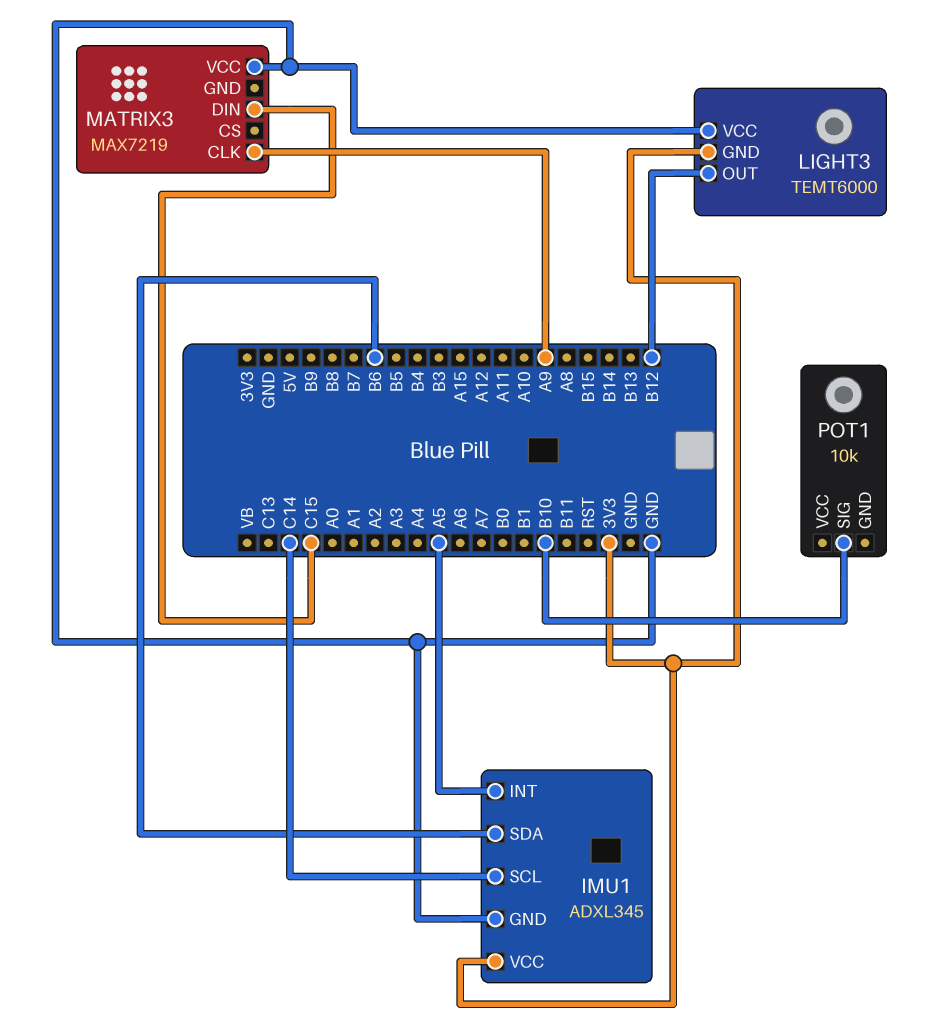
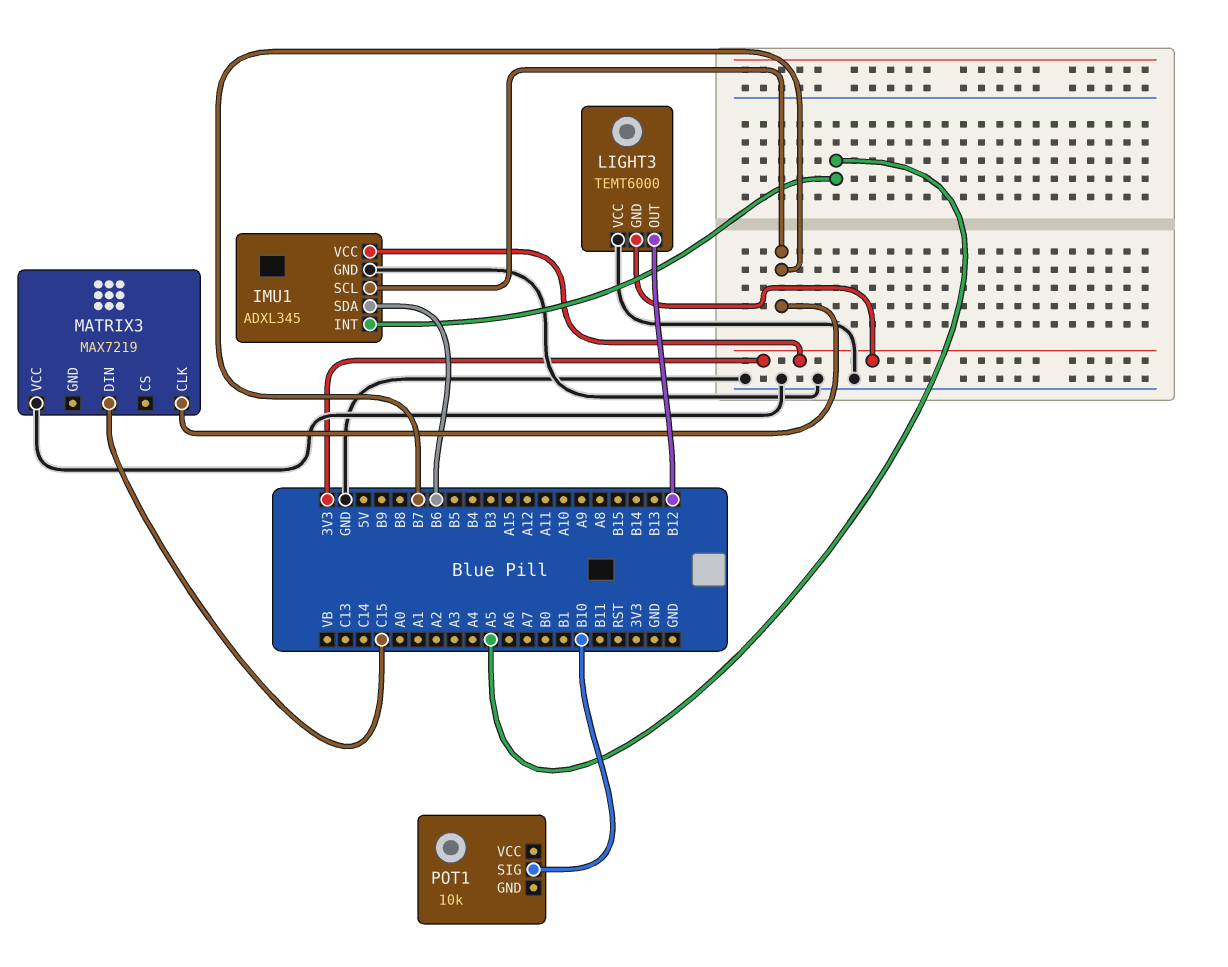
IMU1 pin SCL: C14 -> B7
MATRIX3 pin CLK: A9 -> B7

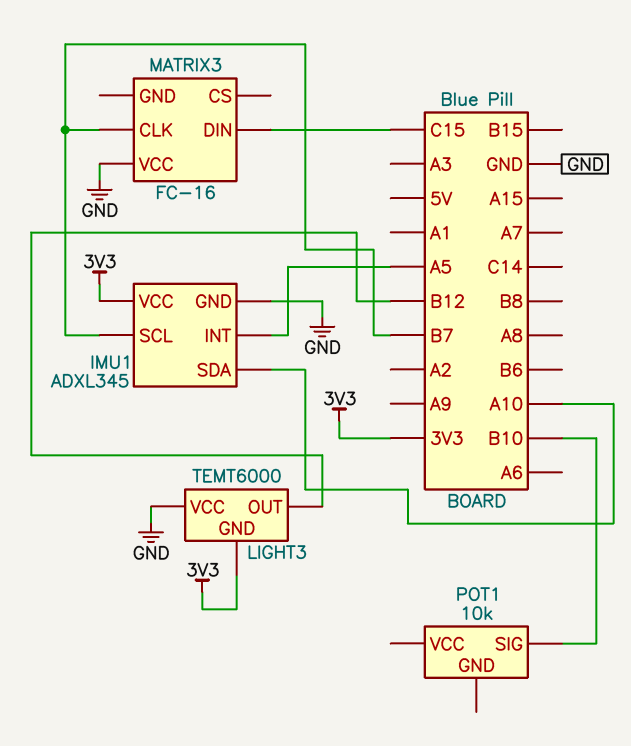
IMU1 pin SDA: B6 -> A10
MATRIX3: MAX7219 -> FC-16

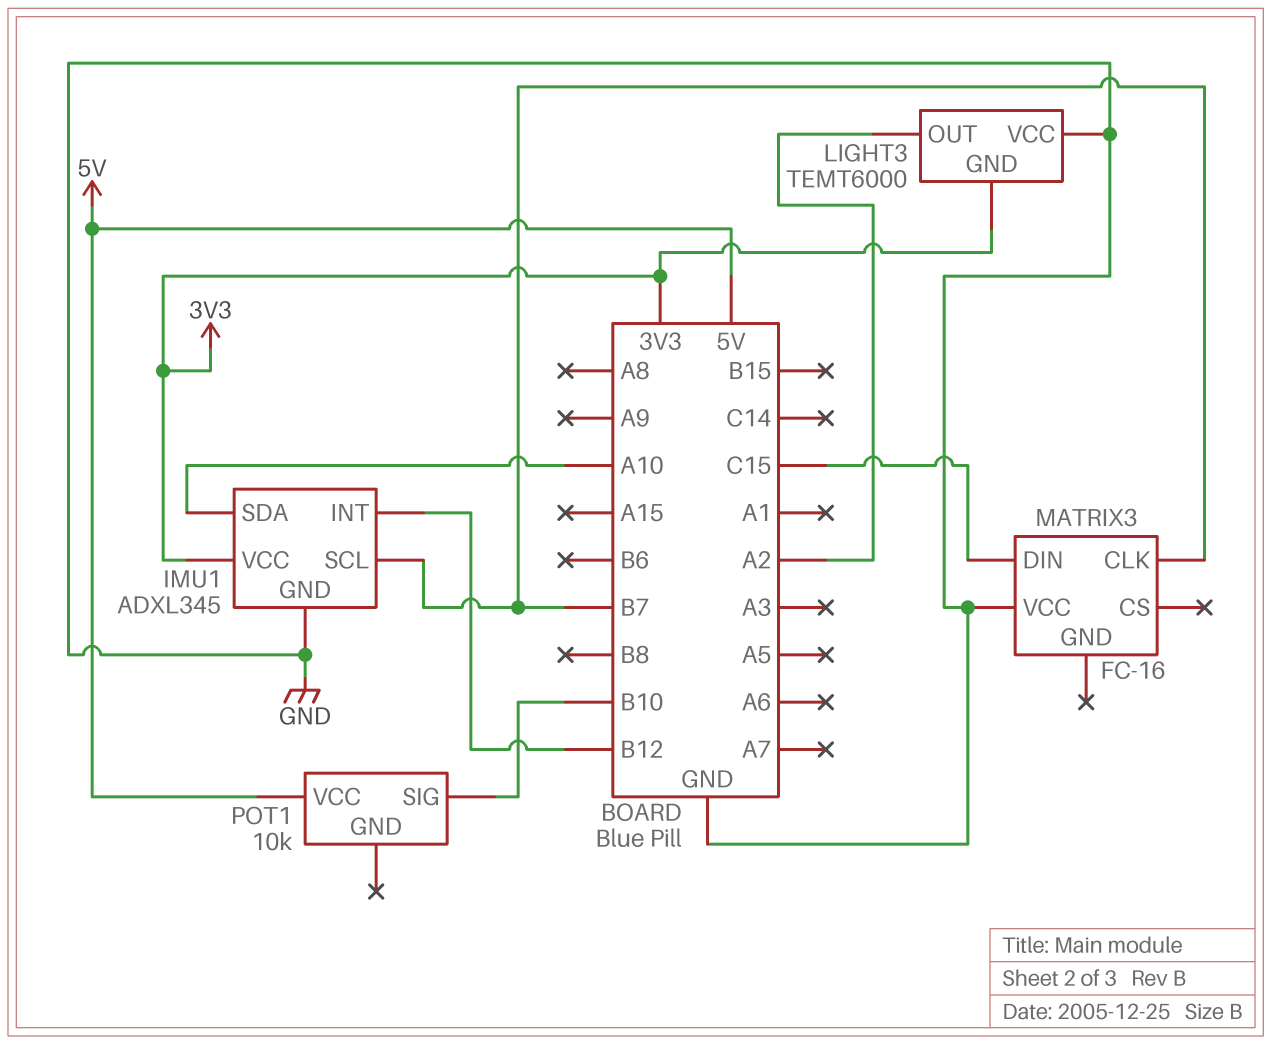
IMU1 pin INT: A5 -> B12
LIGHT3 pin OUT: B12 -> A2
POT1 pin VCC: none -> 5V

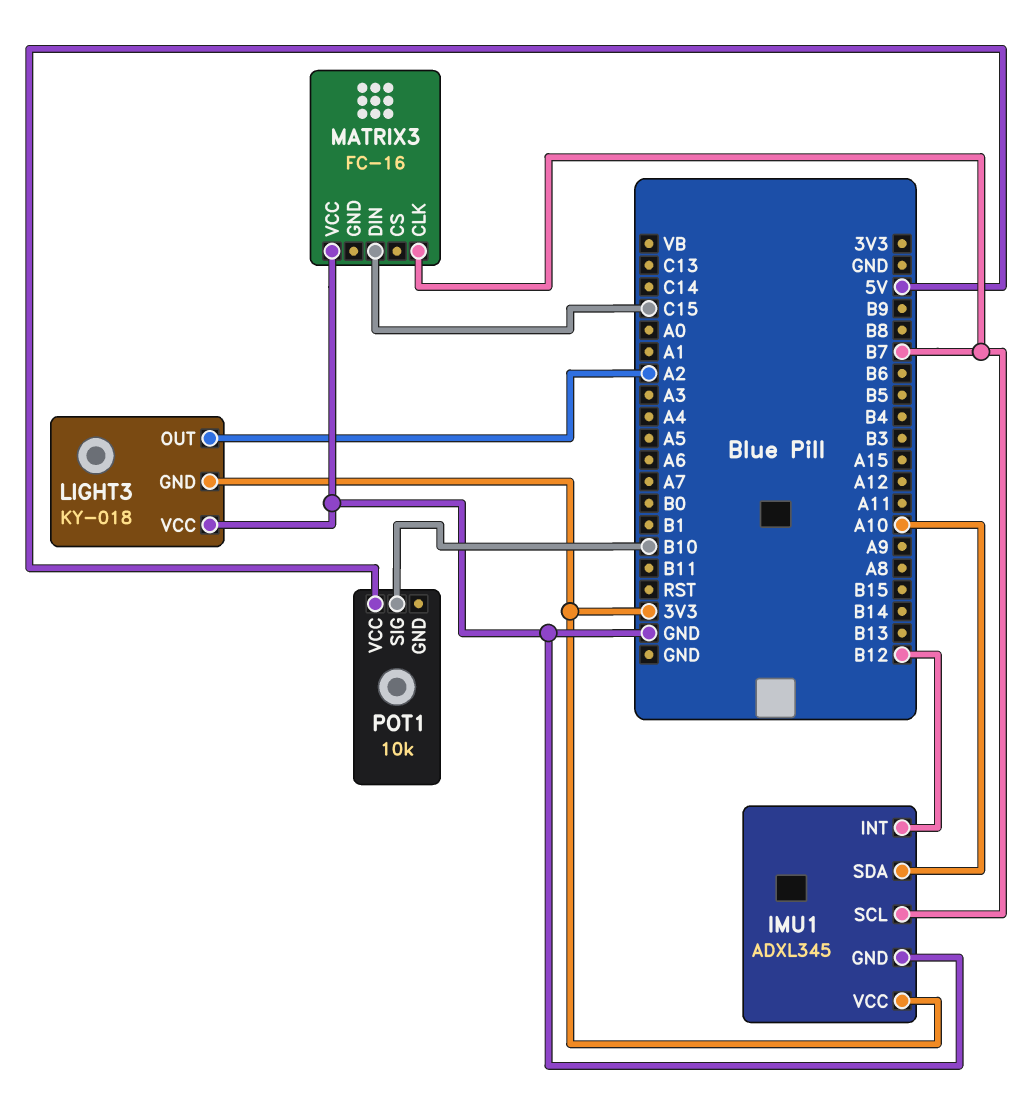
LIGHT3: TEMT6000 -> KY-018

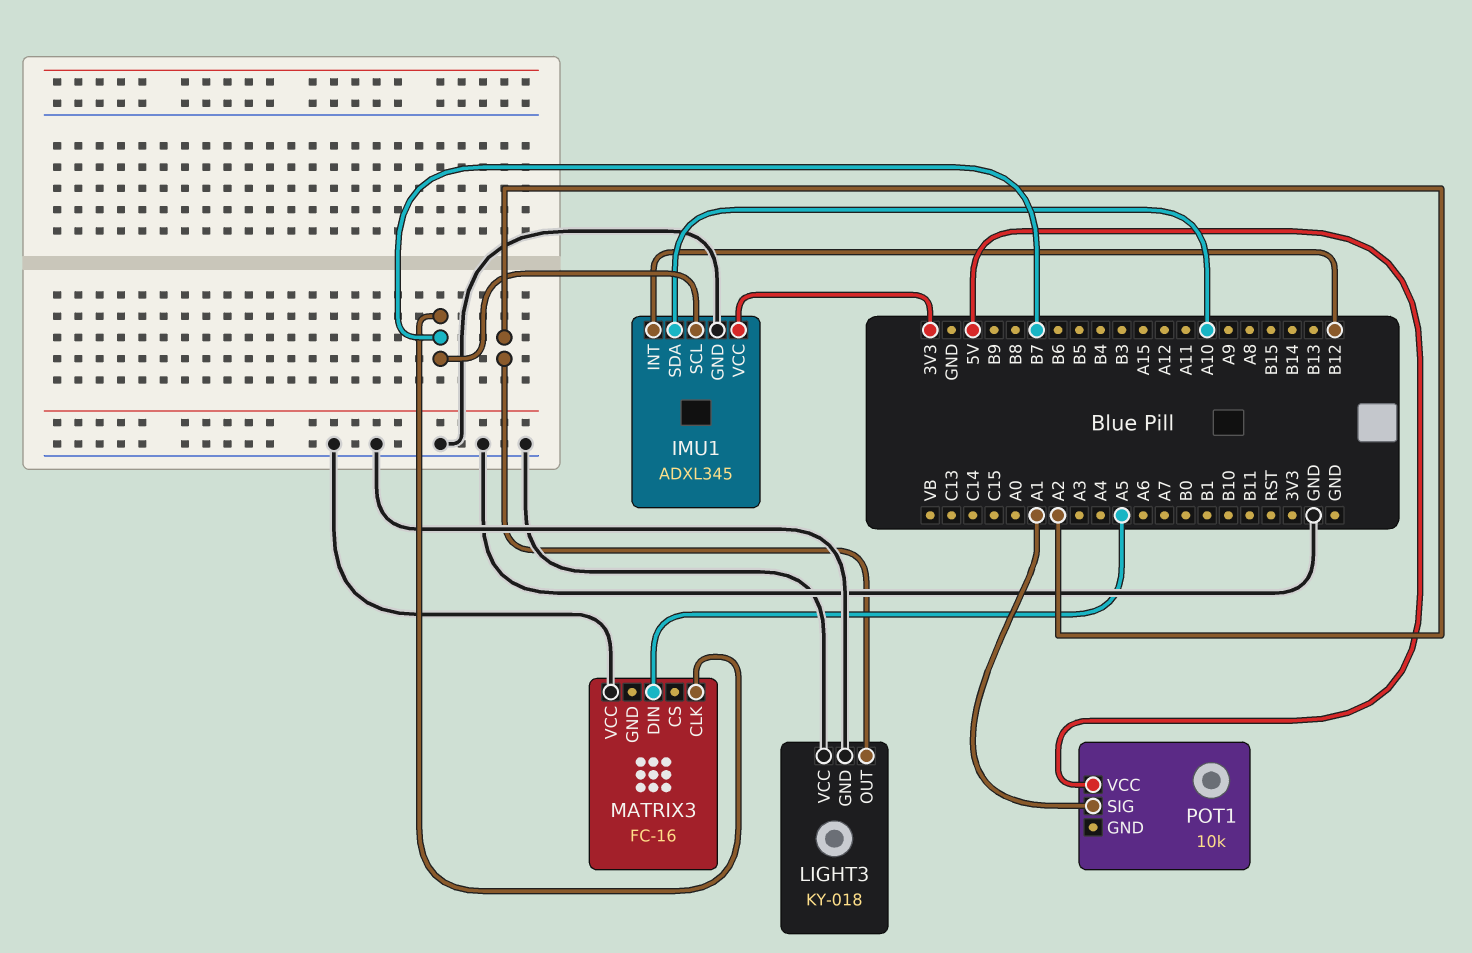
LIGHT3 pin GND: 3V3 -> GND
MATRIX3 pin DIN: C15 -> A5
POT1 pin SIG: B10 -> A1

